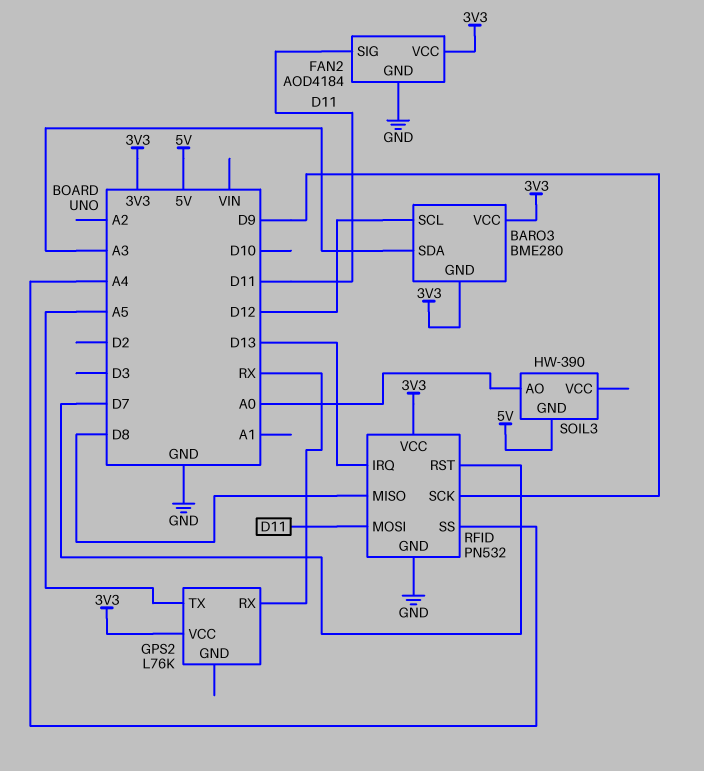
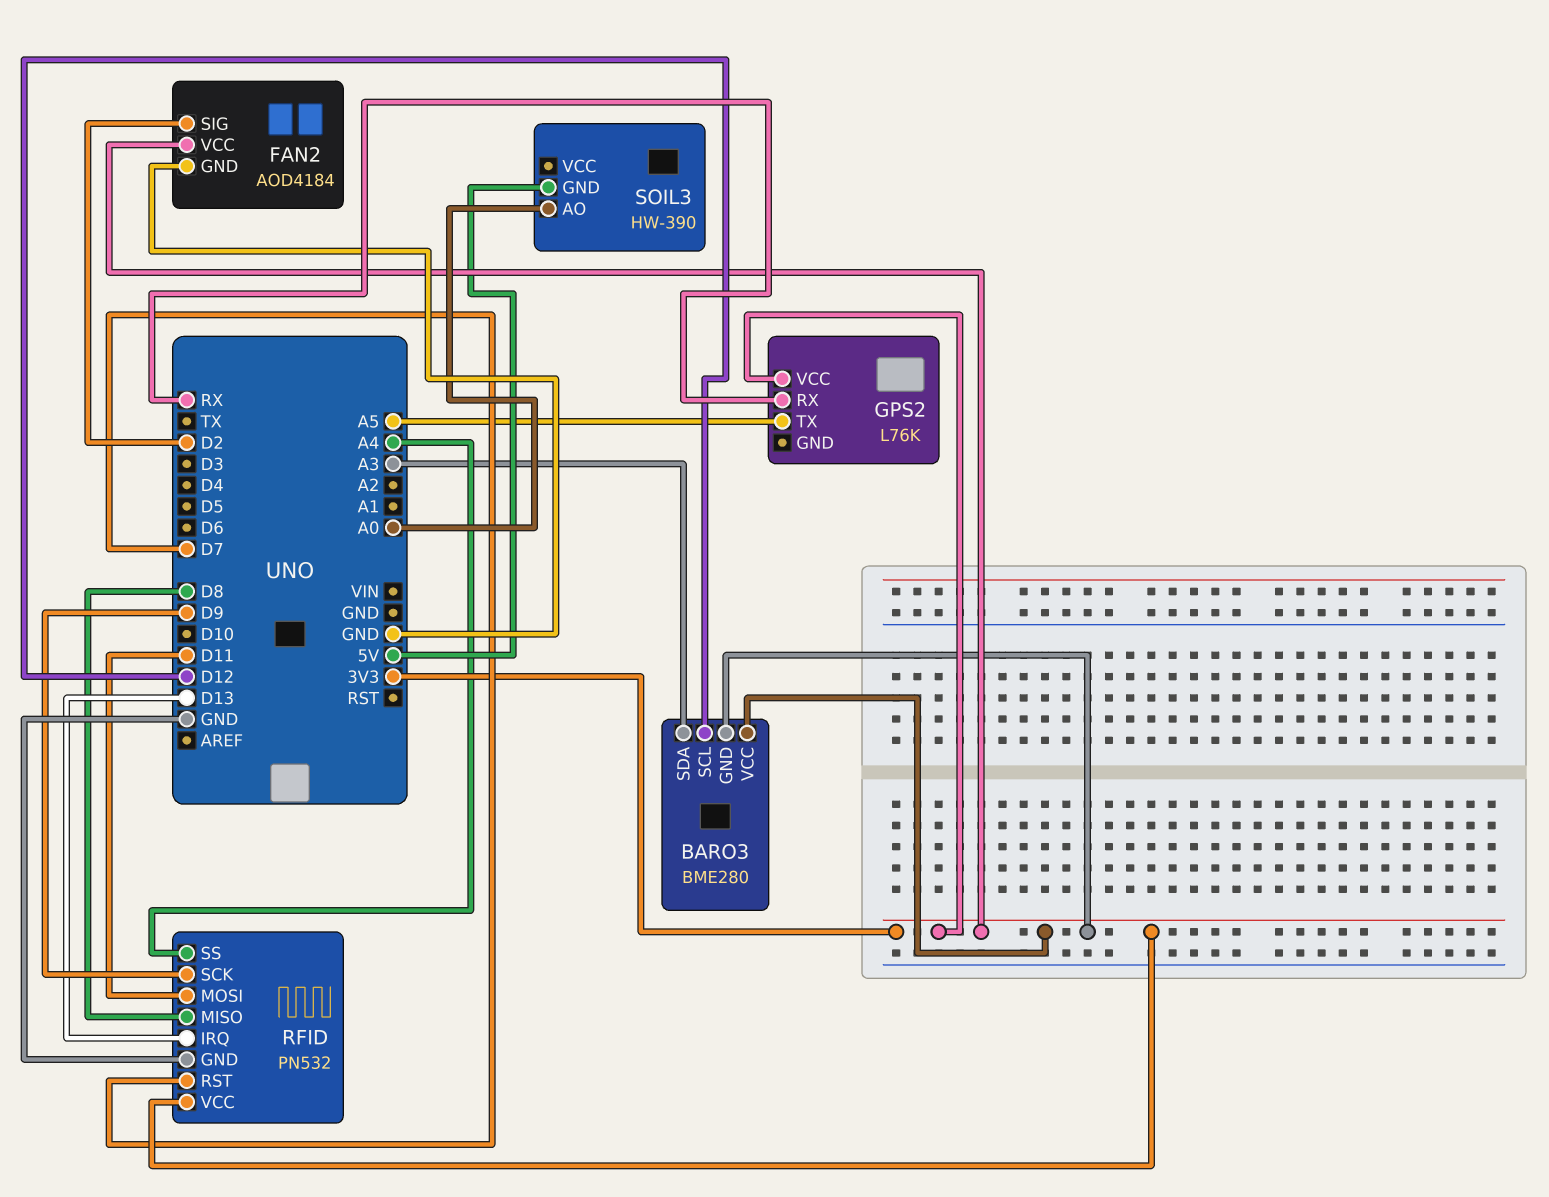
FAN2 pin SIG: D11 -> D2

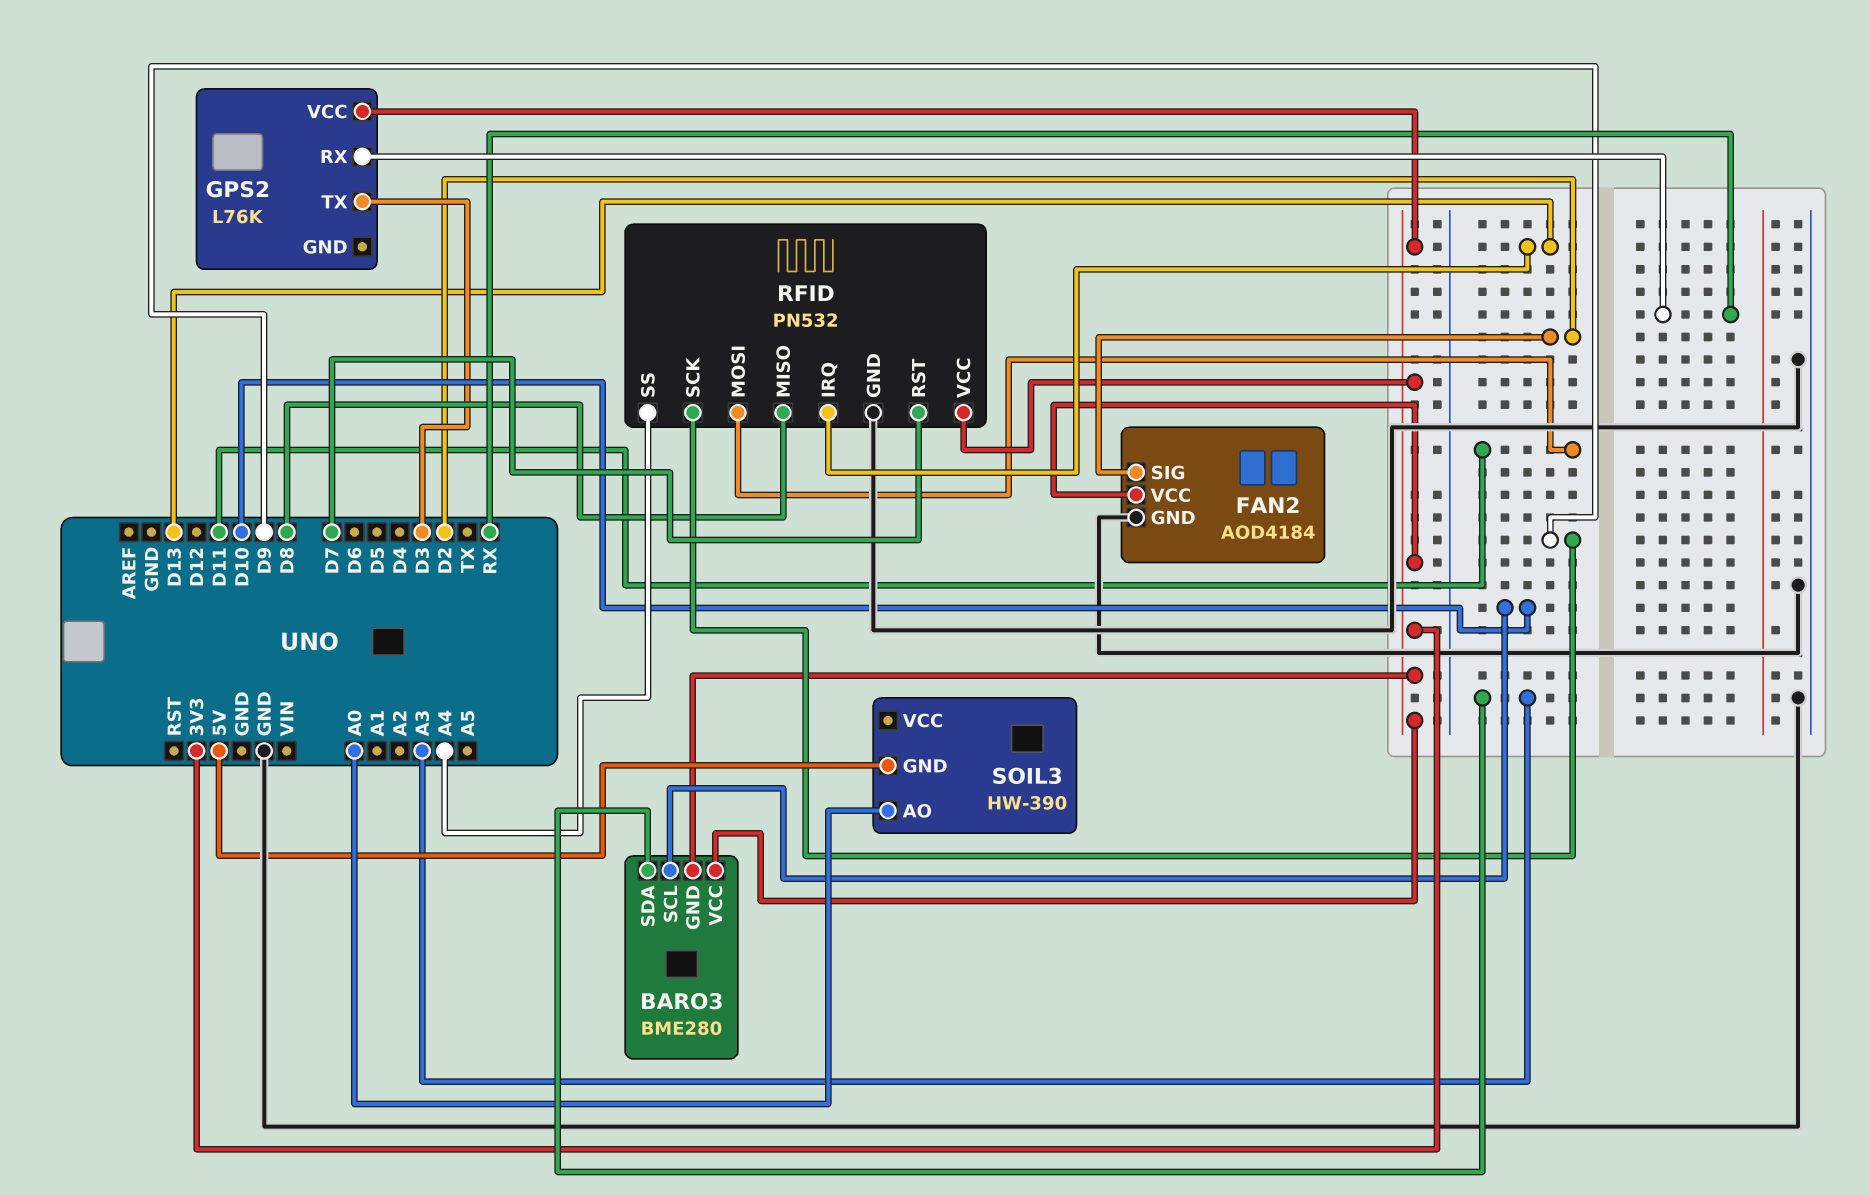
BARO3 pin SCL: D12 -> D10
GPS2 pin TX: A5 -> D3

